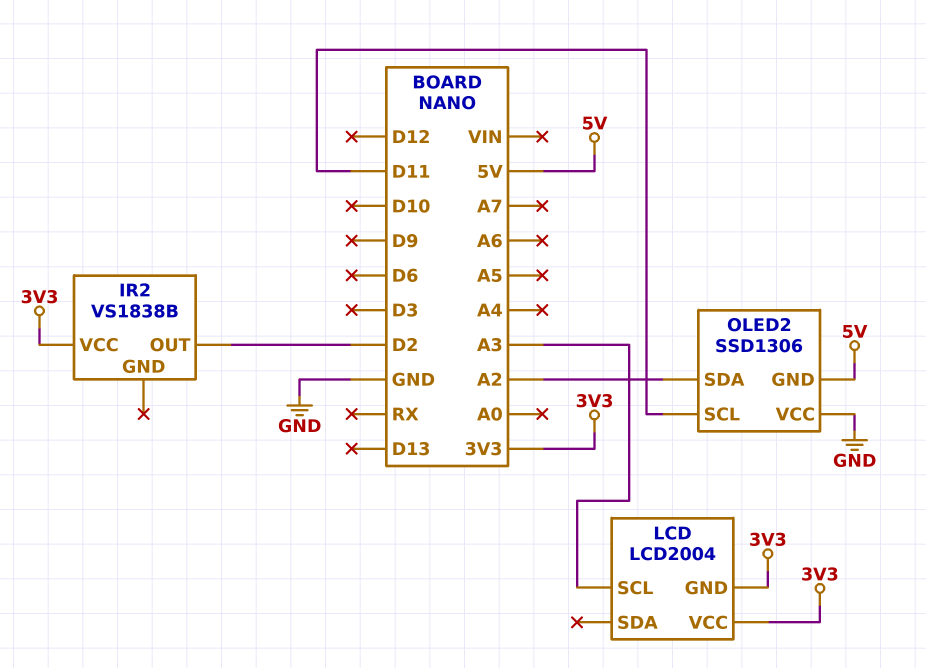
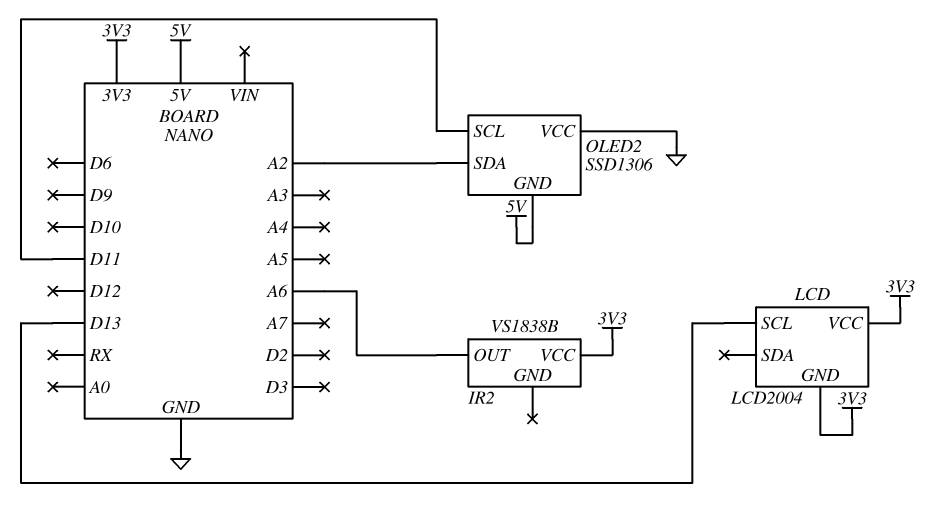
IR2 pin OUT: D2 -> A6
LCD pin SCL: A3 -> D13

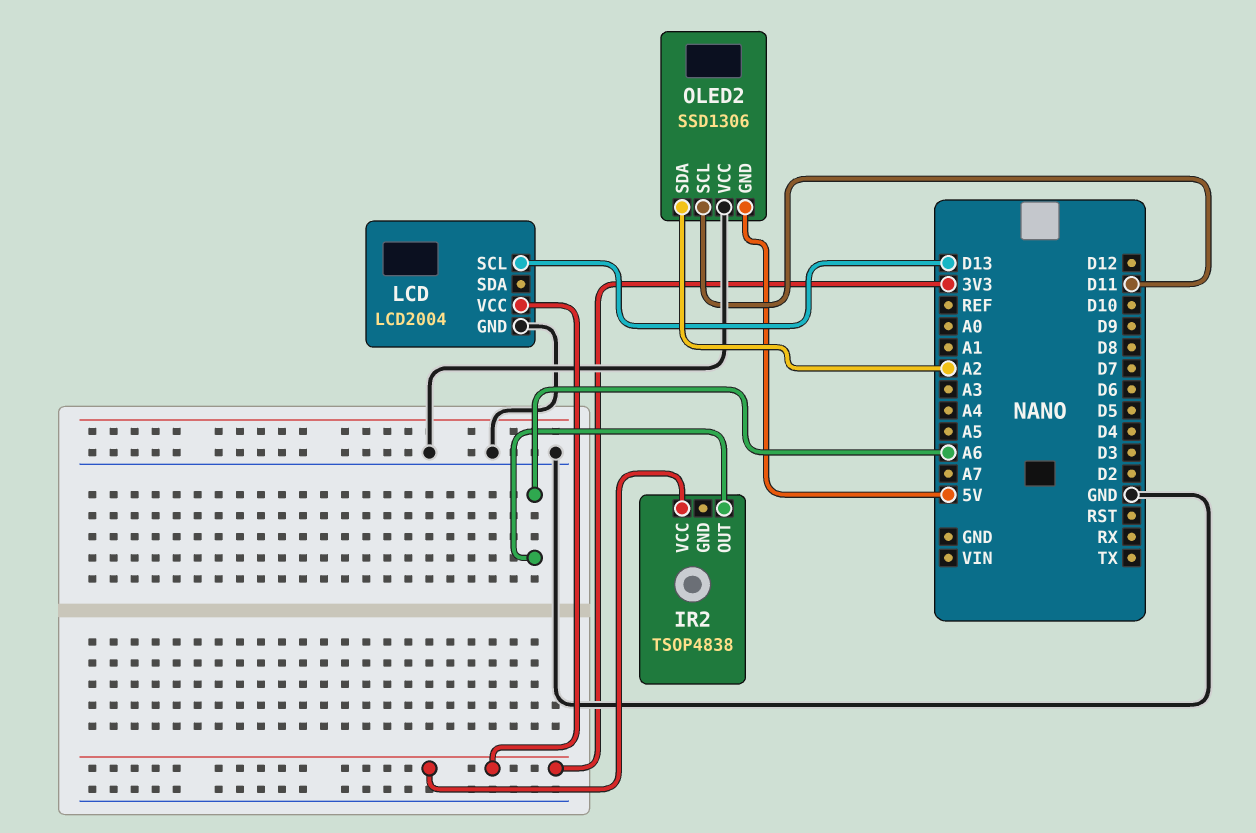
IR2: VS1838B -> TSOP4838
LCD pin GND: 3V3 -> GND

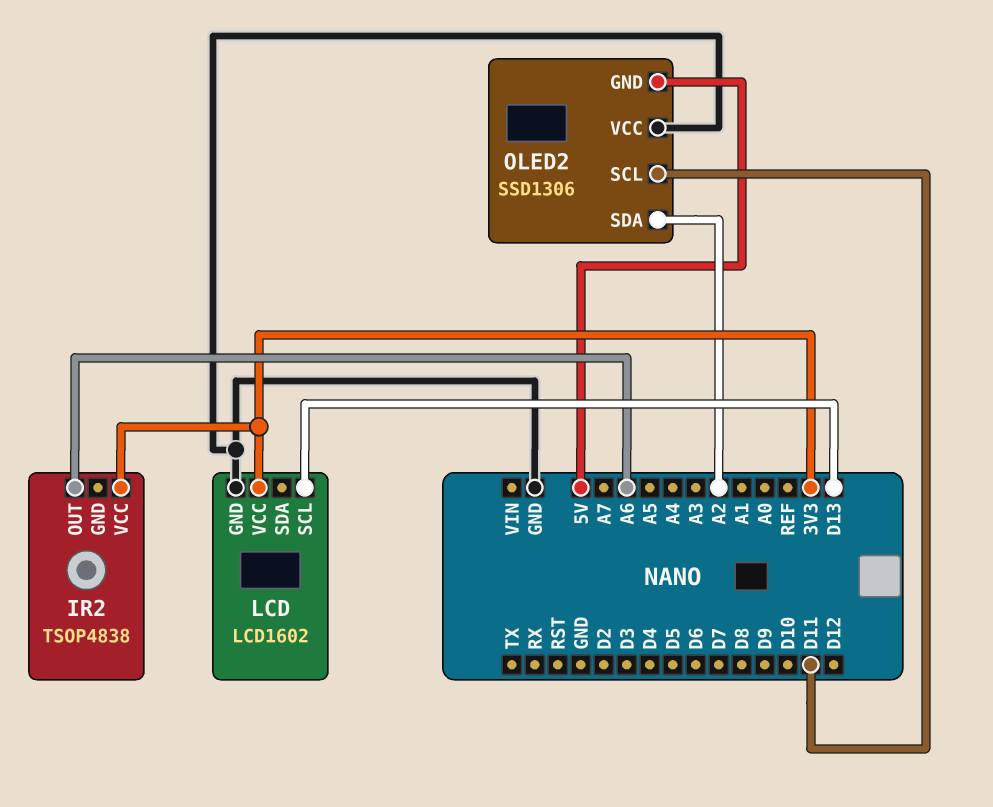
LCD: LCD2004 -> LCD1602

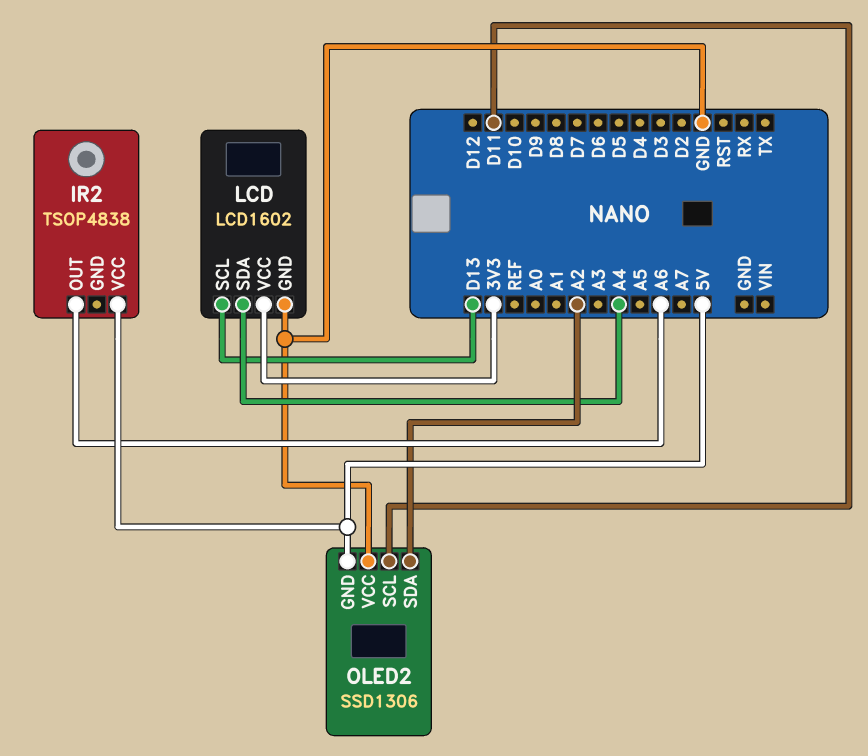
IR2 pin VCC: 3V3 -> 5V
LCD pin SDA: none -> A4

